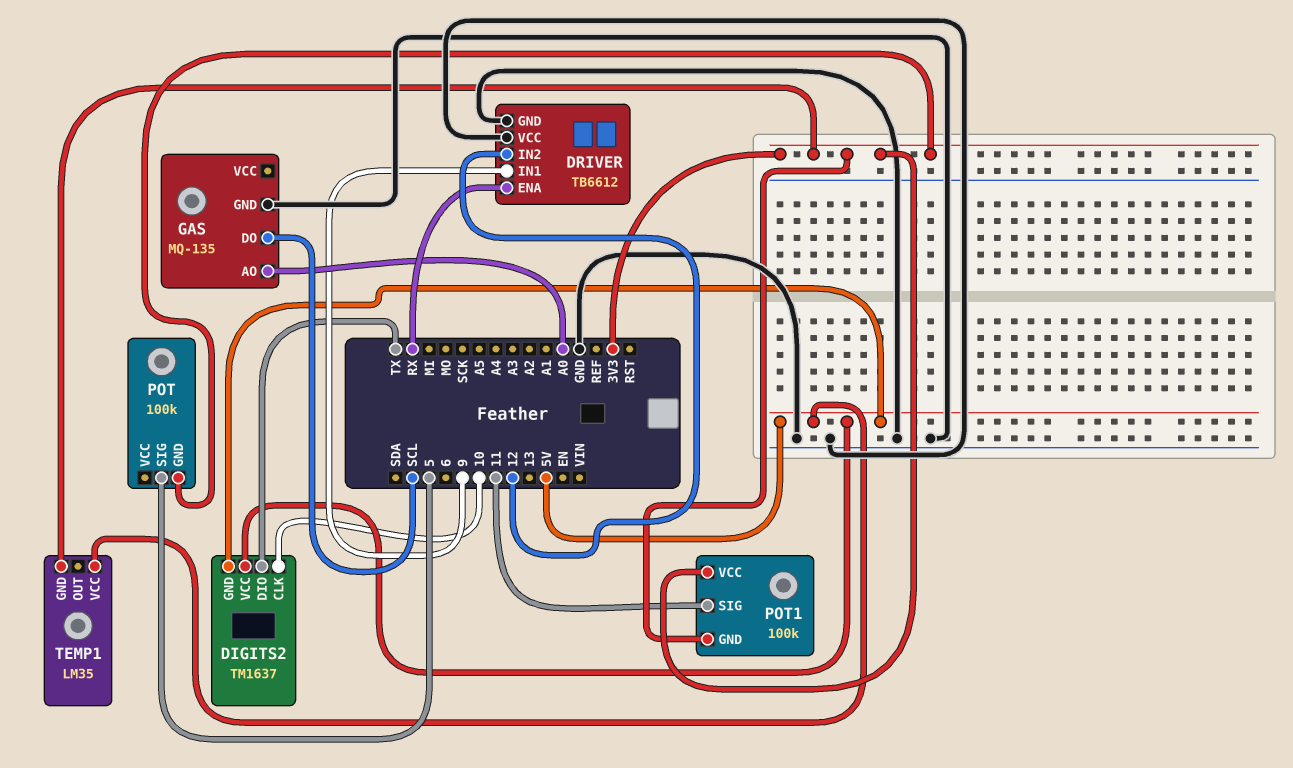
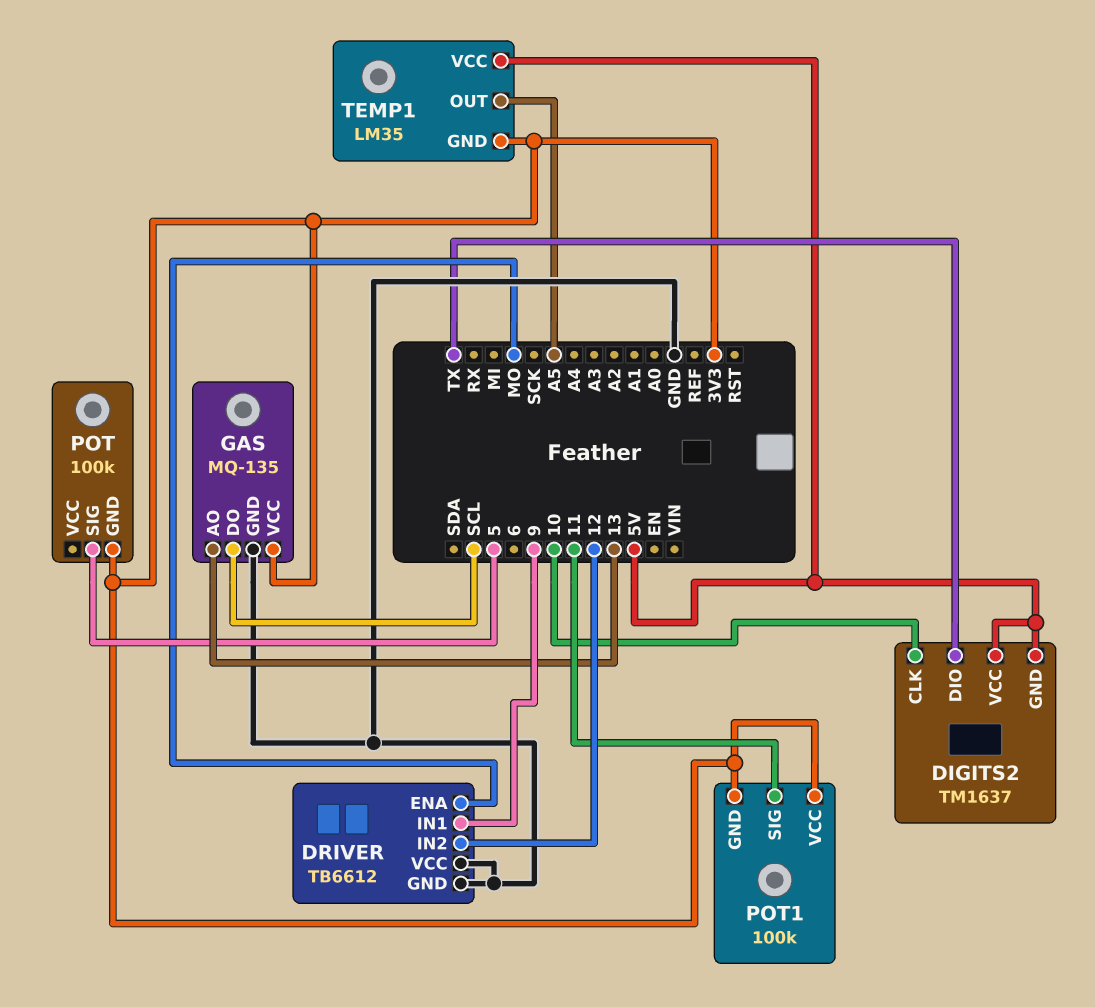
DRIVER pin ENA: RX -> MO
GAS pin AO: A0 -> 13
GAS pin VCC: none -> 3V3
TEMP1 pin OUT: none -> A5

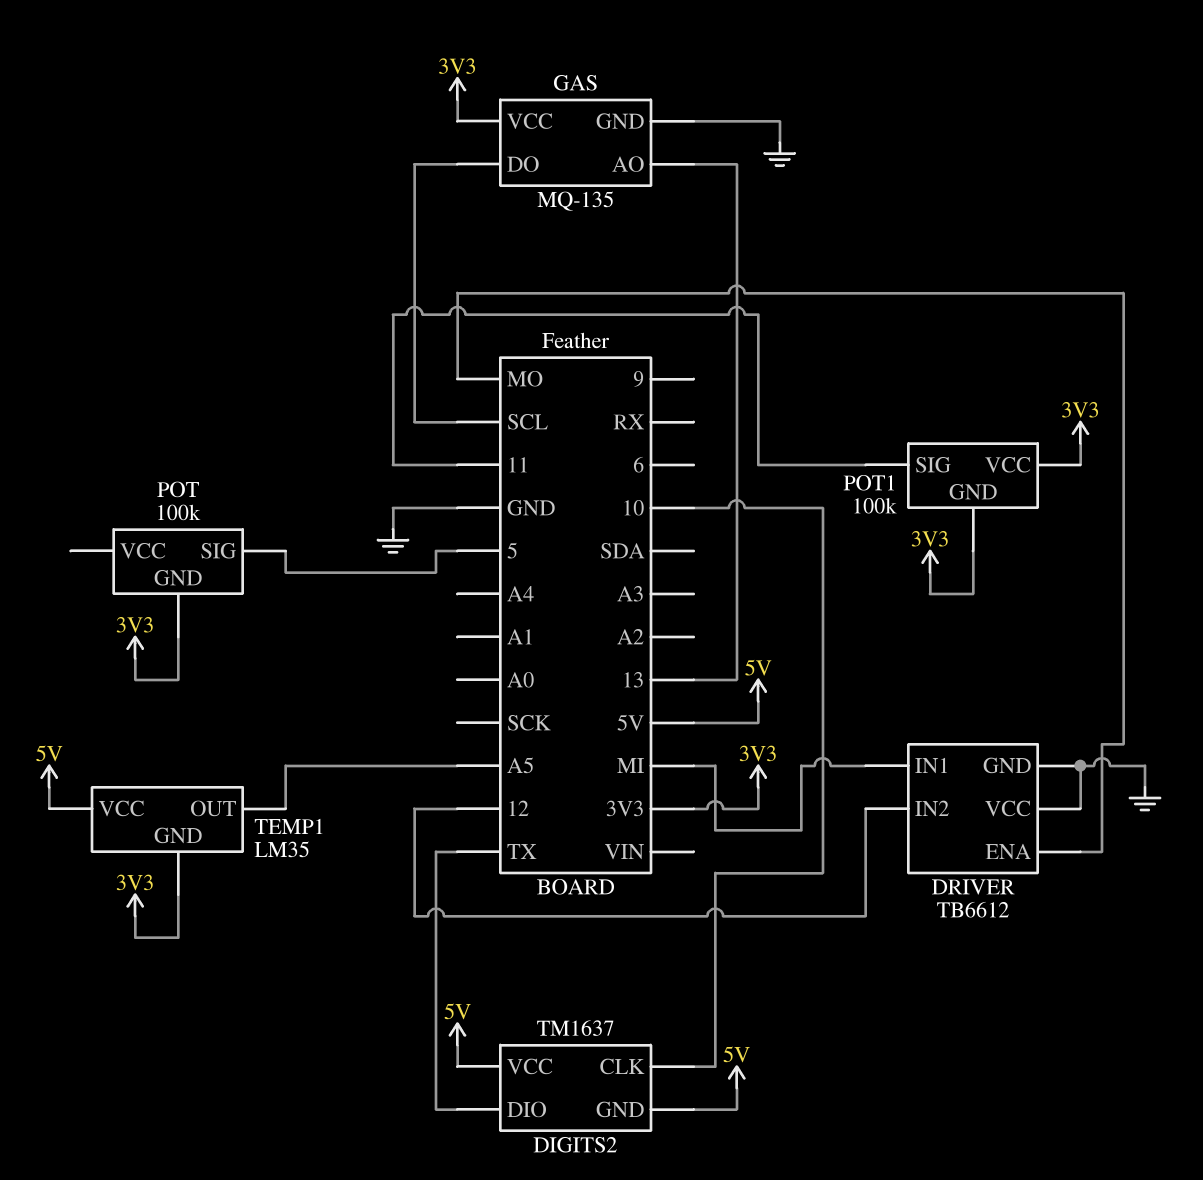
DRIVER pin IN1: 9 -> MI

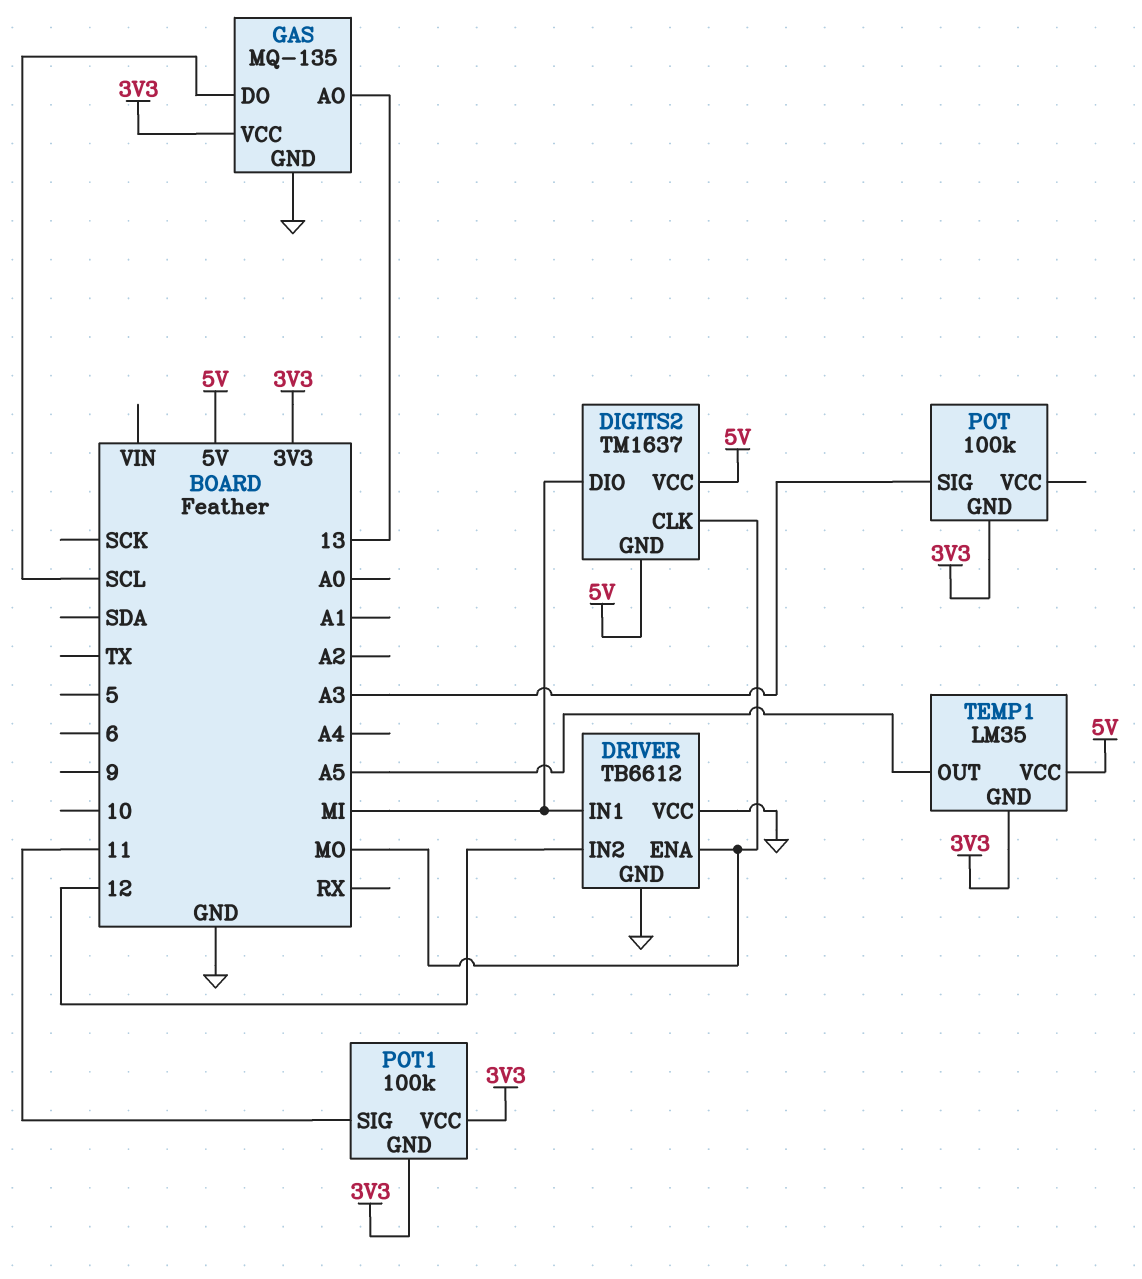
DIGITS2 pin CLK: 10 -> MO
DIGITS2 pin DIO: TX -> MI
POT pin SIG: 5 -> A3

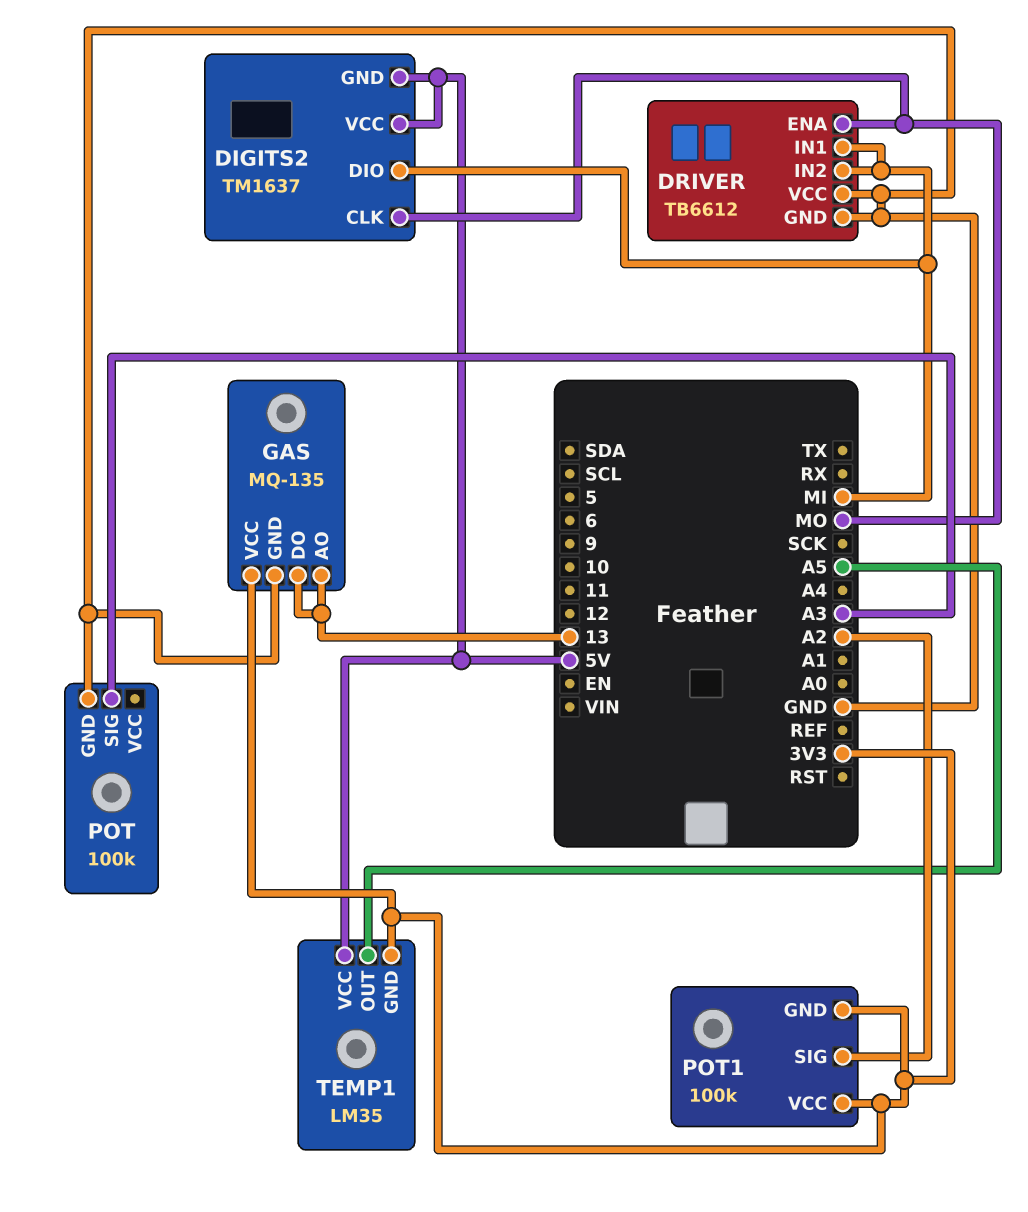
DRIVER pin IN2: 12 -> MI
GAS pin DO: SCL -> 13
POT pin GND: 3V3 -> GND
POT1 pin SIG: 11 -> A2

